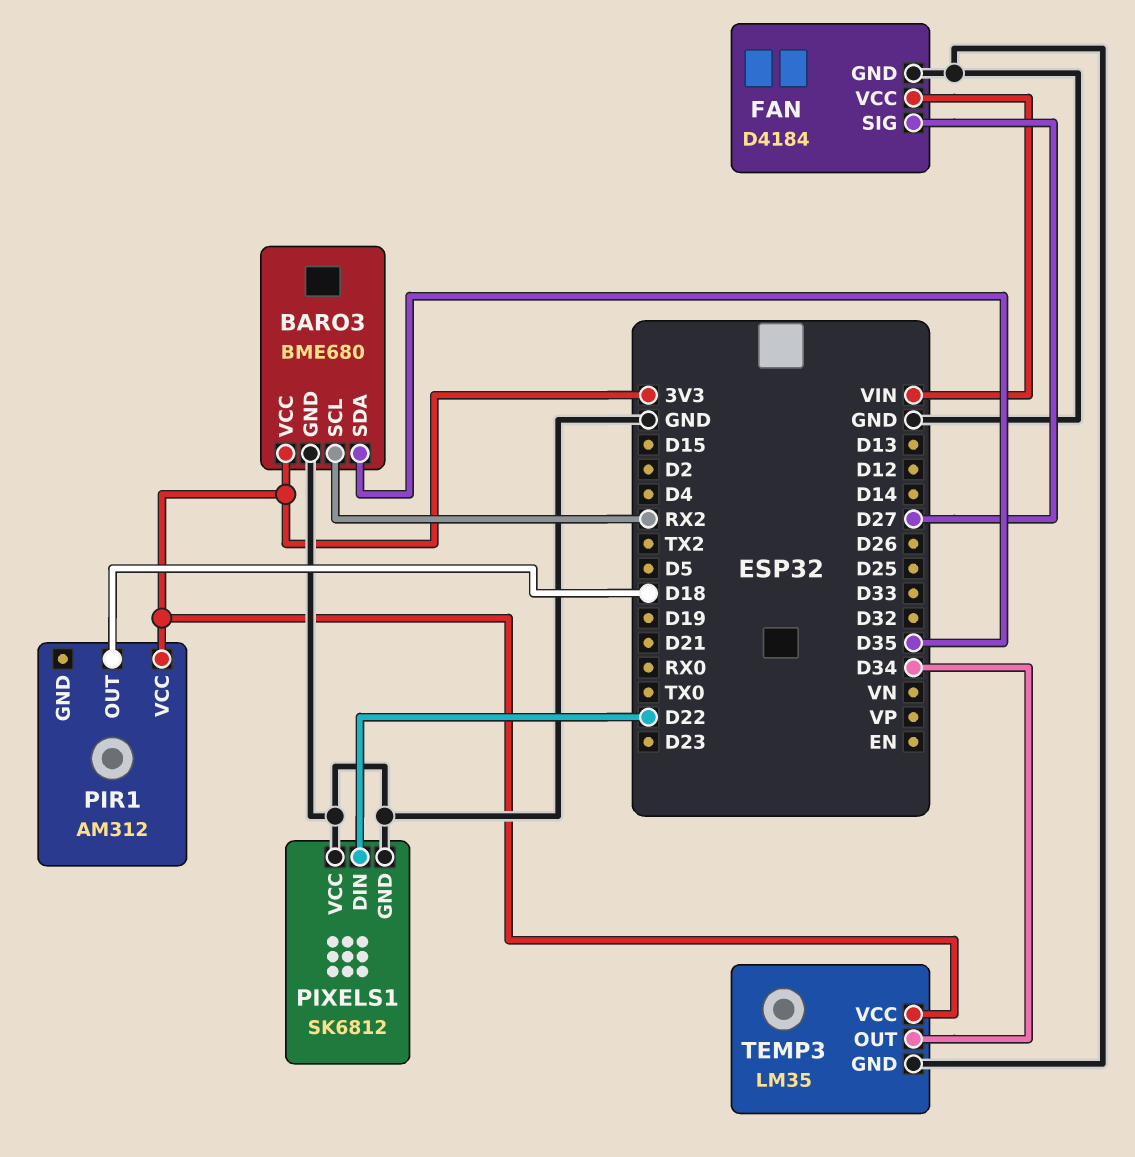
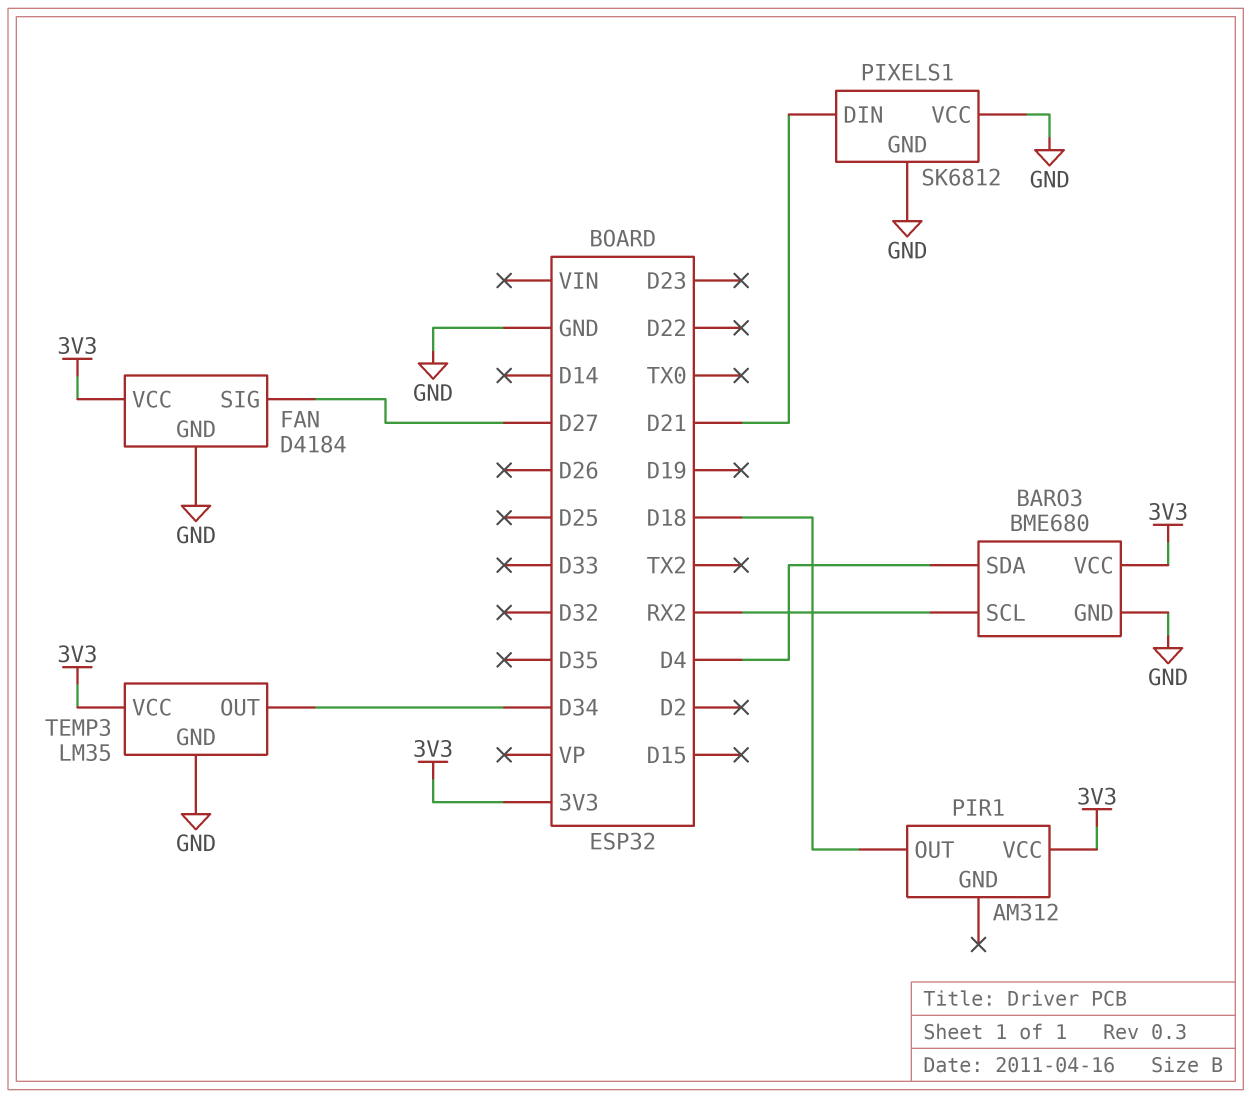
BARO3 pin SDA: D35 -> D4
FAN pin VCC: VIN -> 3V3
PIXELS1 pin DIN: D22 -> D21

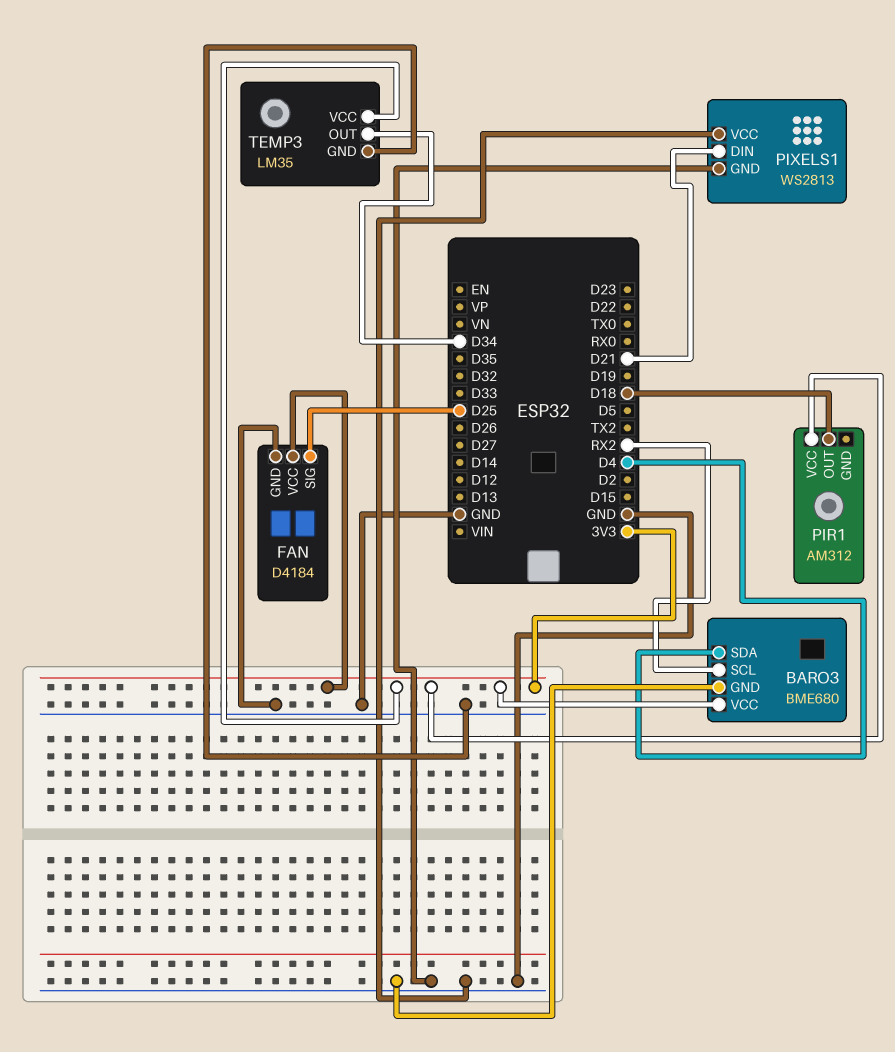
FAN pin SIG: D27 -> D25
PIXELS1: SK6812 -> WS2813

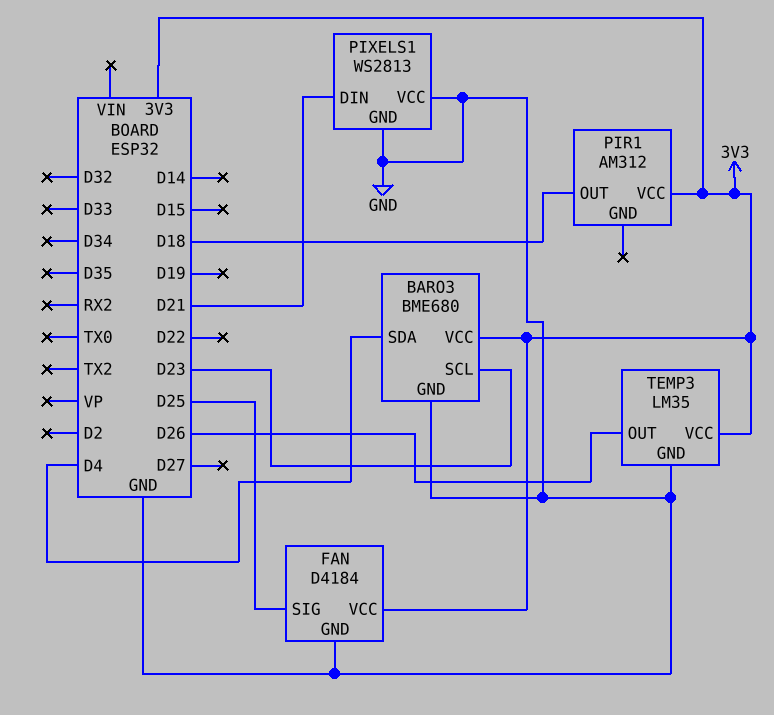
BARO3 pin SCL: RX2 -> D23
TEMP3 pin OUT: D34 -> D26

